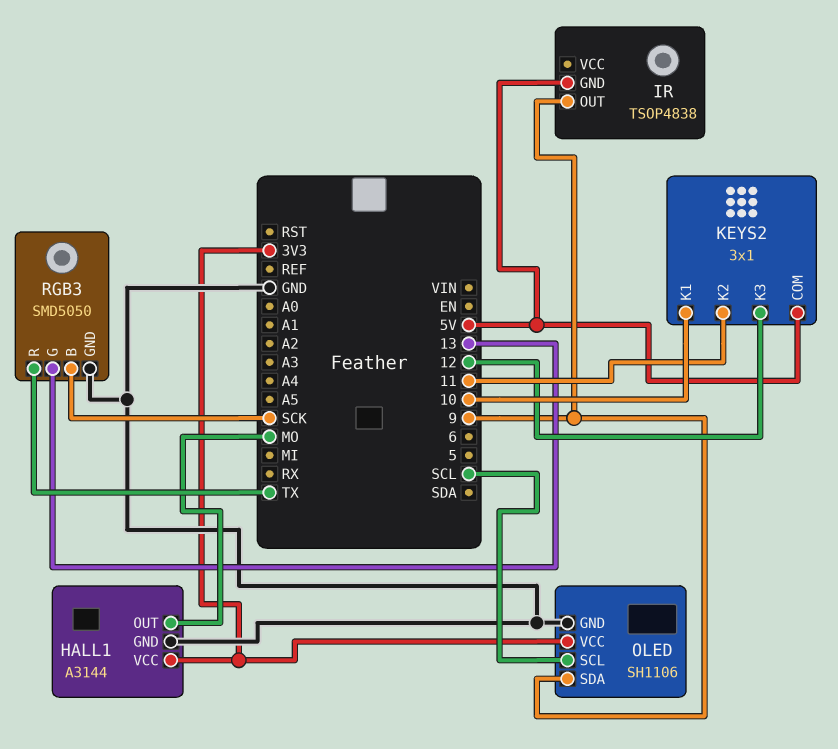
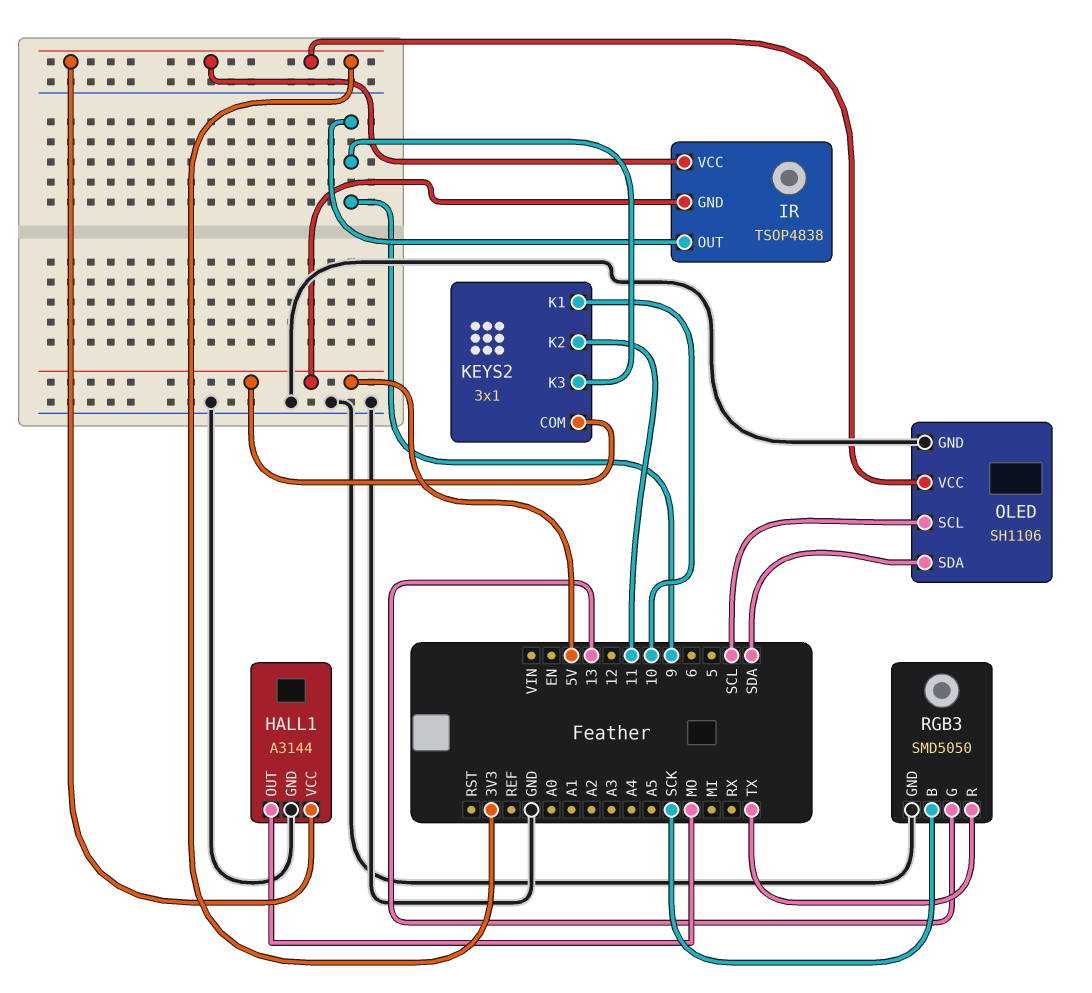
IR pin VCC: none -> 3V3
KEYS2 pin K3: 12 -> 9
OLED pin SDA: 9 -> SDA

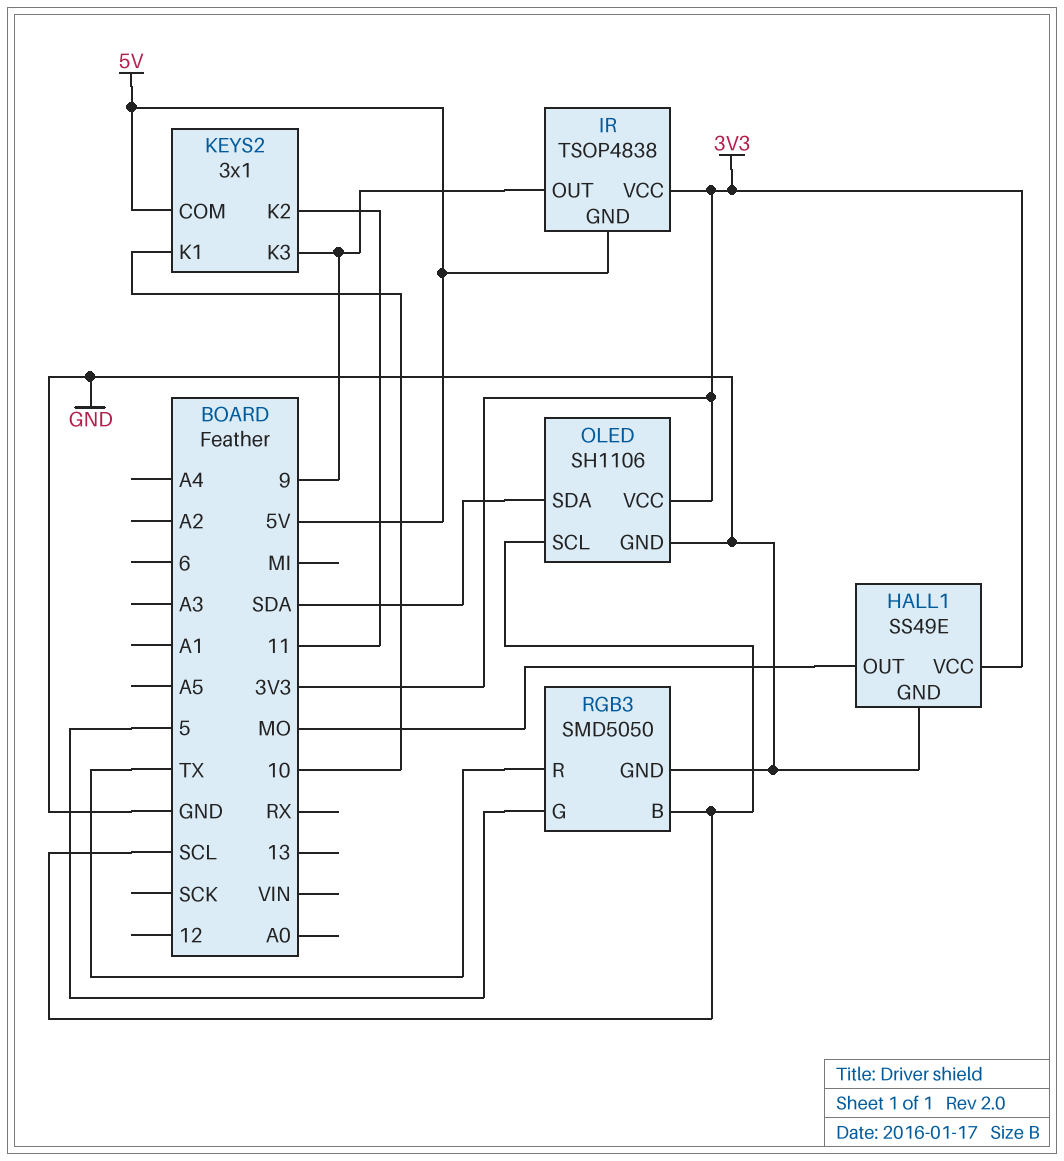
HALL1: A3144 -> SS49E
RGB3 pin B: SCK -> SCL
RGB3 pin G: 13 -> 5

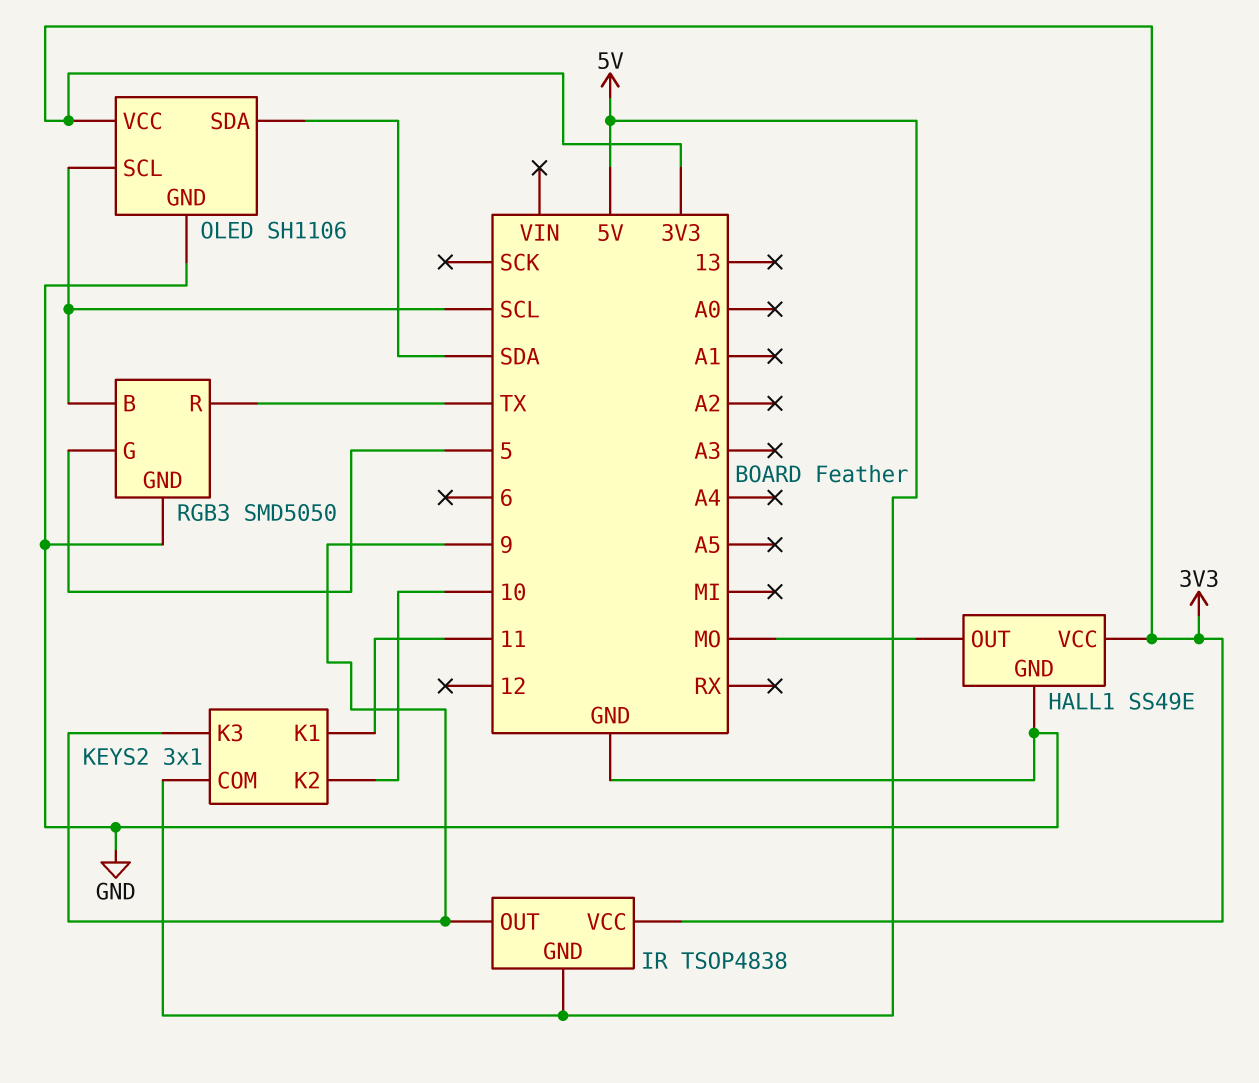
KEYS2 pin K1: 10 -> 11
KEYS2 pin K2: 11 -> 10

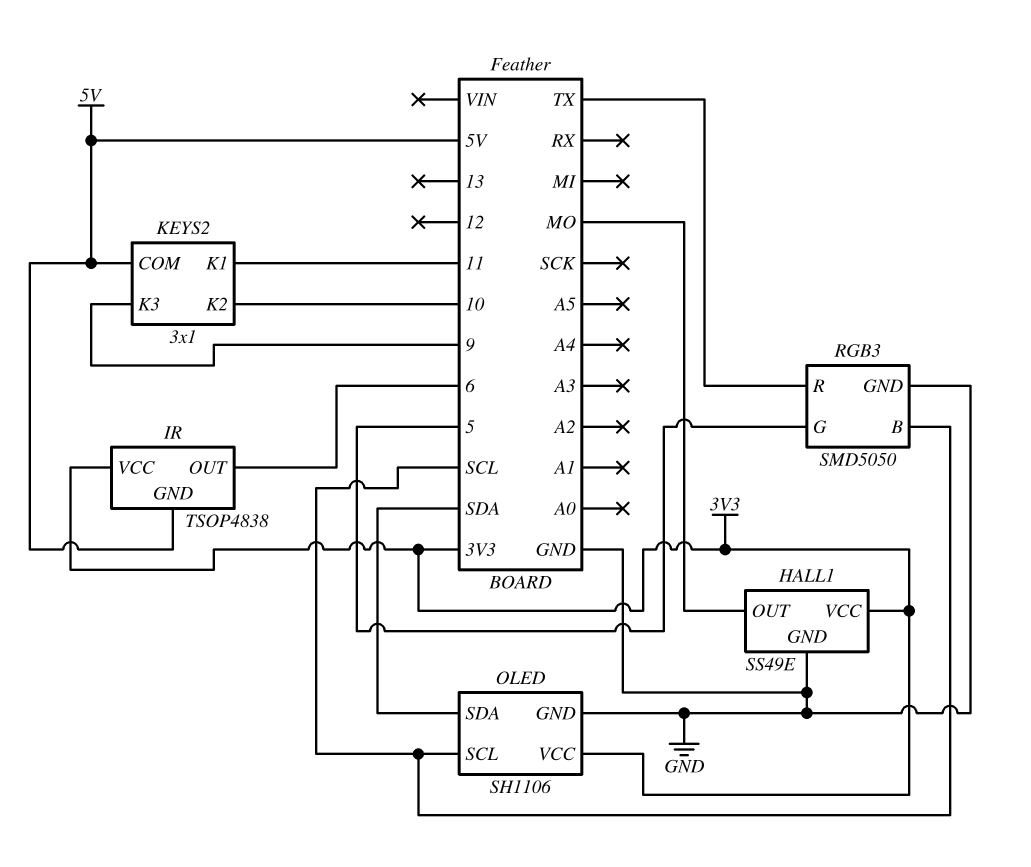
IR pin OUT: 9 -> 6

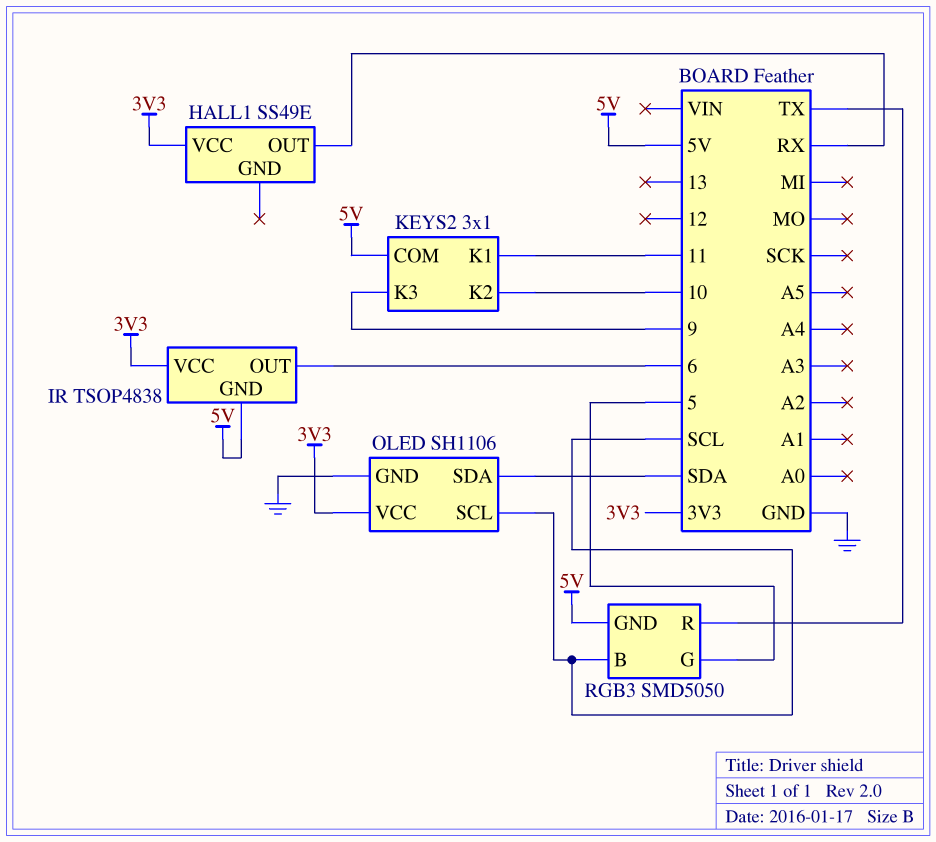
HALL1 pin GND: GND -> none
HALL1 pin OUT: MO -> RX
RGB3 pin GND: GND -> 5V

